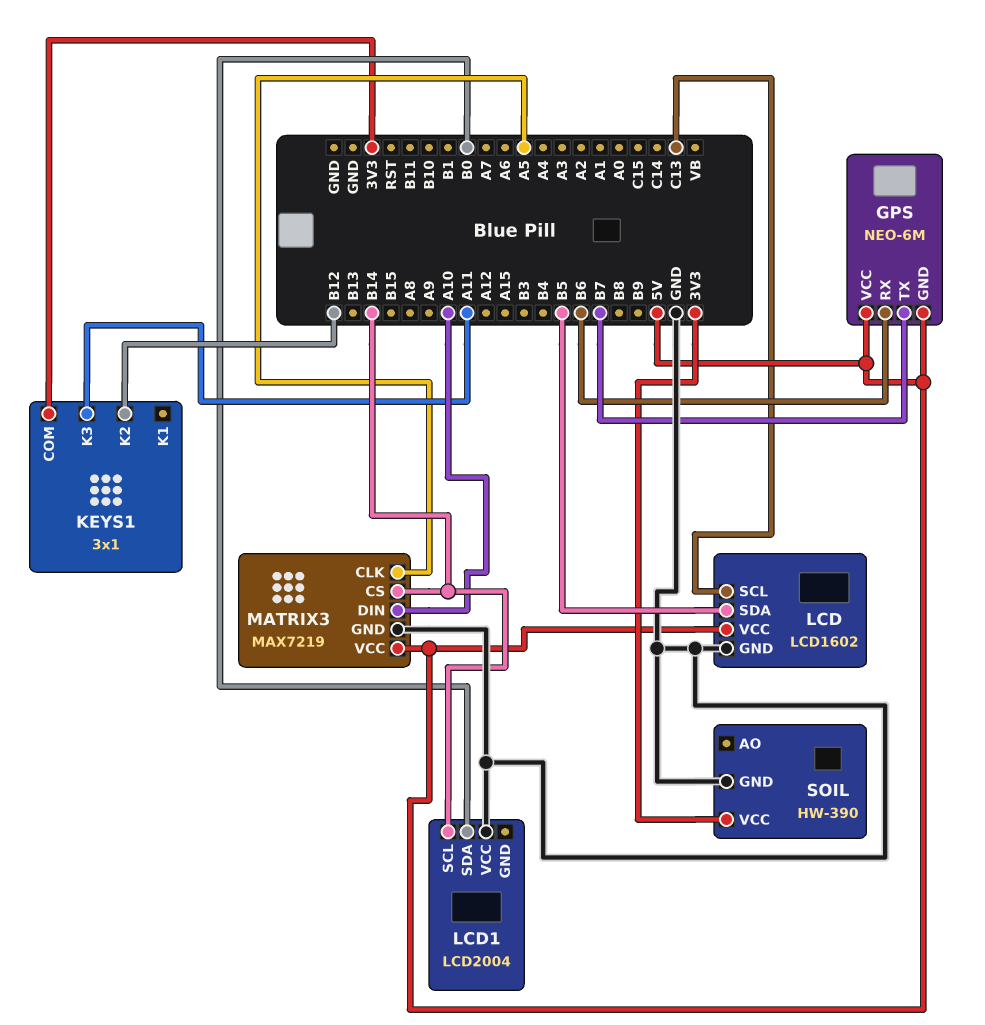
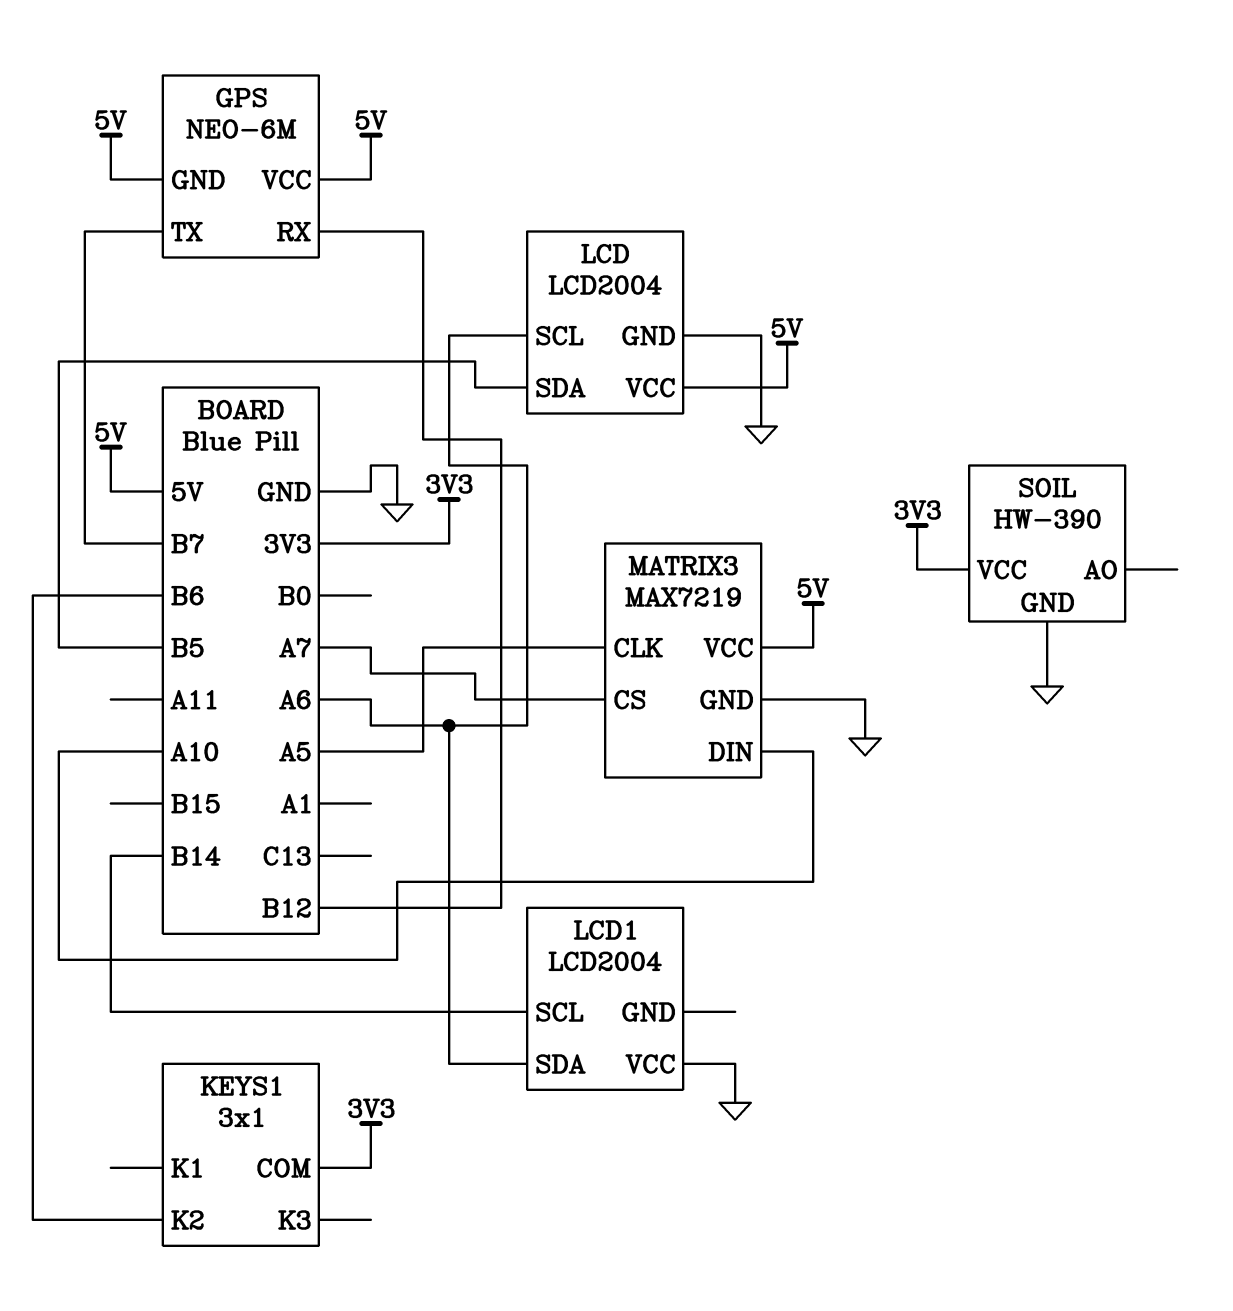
GPS pin RX: B6 -> B12
KEYS1 pin K2: B12 -> B6
KEYS1 pin K3: A11 -> none
LCD: LCD1602 -> LCD2004
LCD pin SCL: C13 -> A6
LCD1 pin SDA: B0 -> A6
MATRIX3 pin CS: B14 -> A7

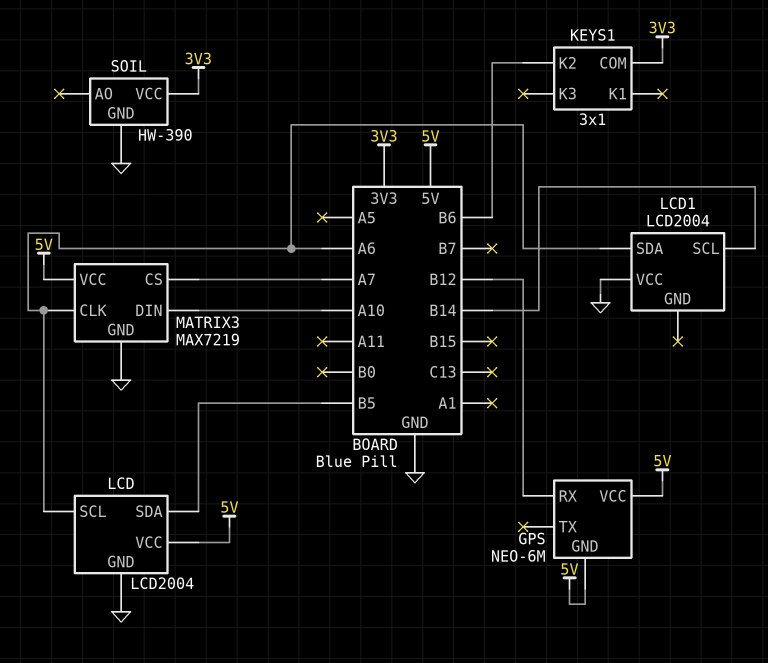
GPS pin TX: B7 -> none
MATRIX3 pin CLK: A5 -> A6

